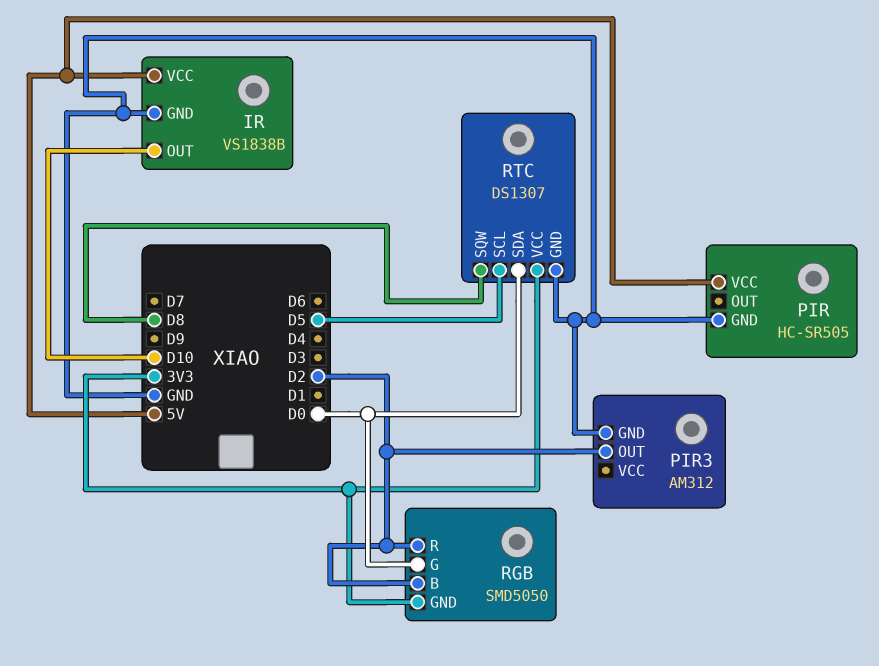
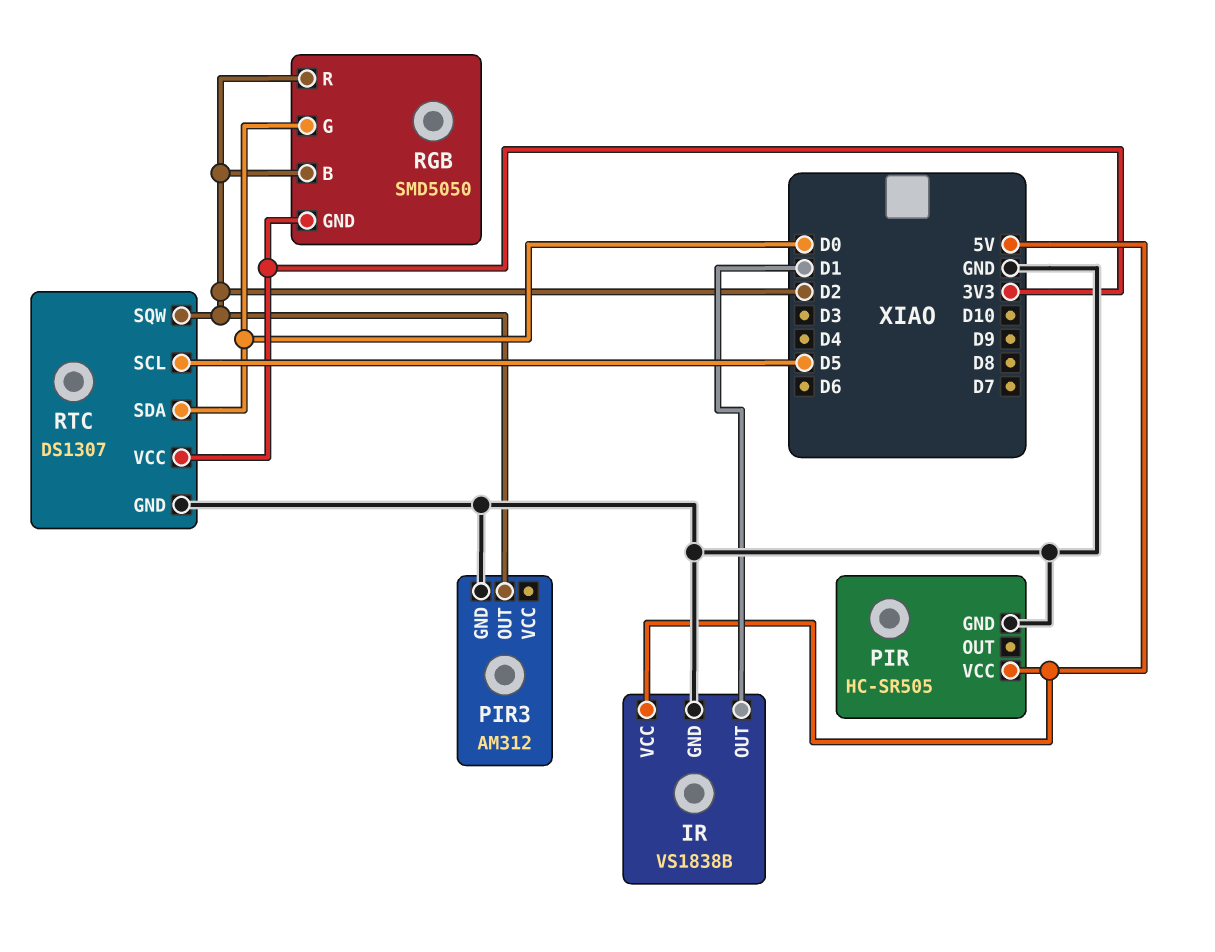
IR pin OUT: D10 -> D1
RTC pin SQW: D8 -> D2

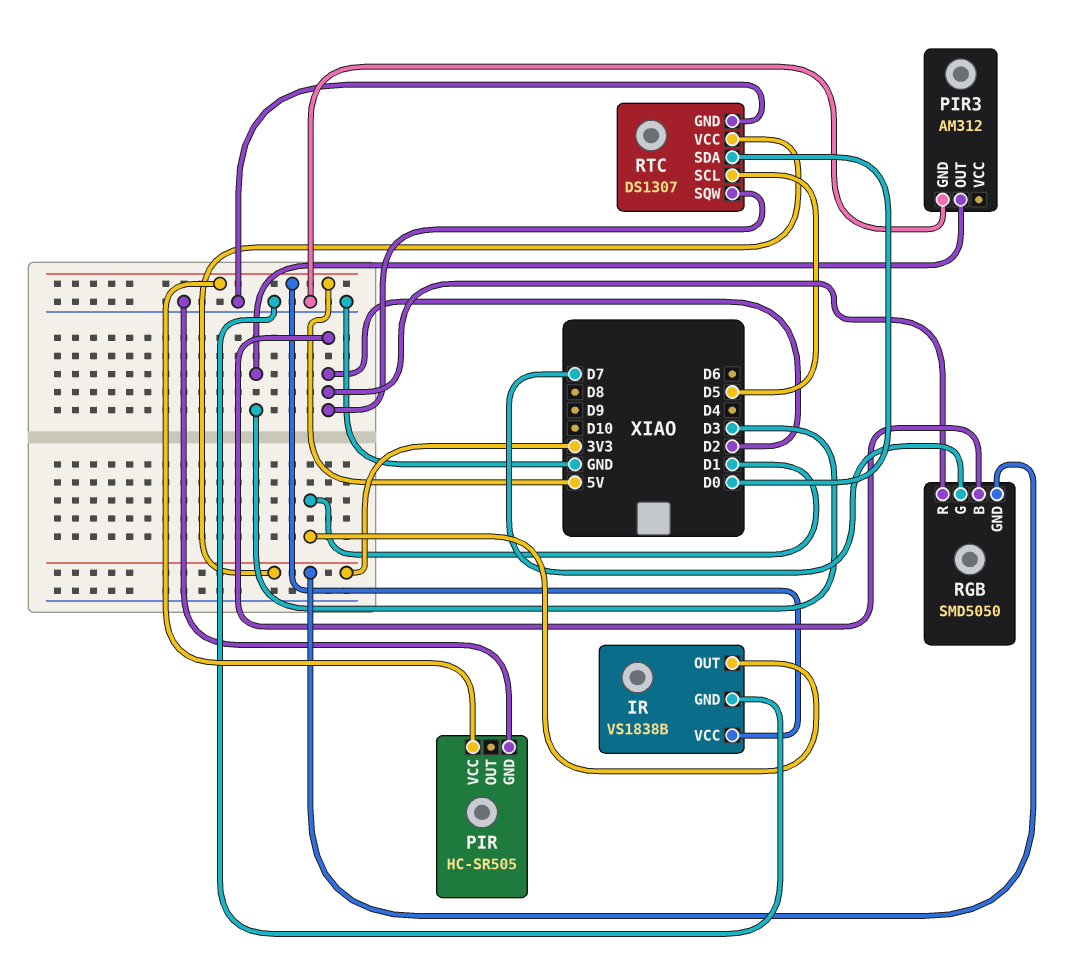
PIR3 pin OUT: D2 -> D3
RGB pin G: D0 -> D7

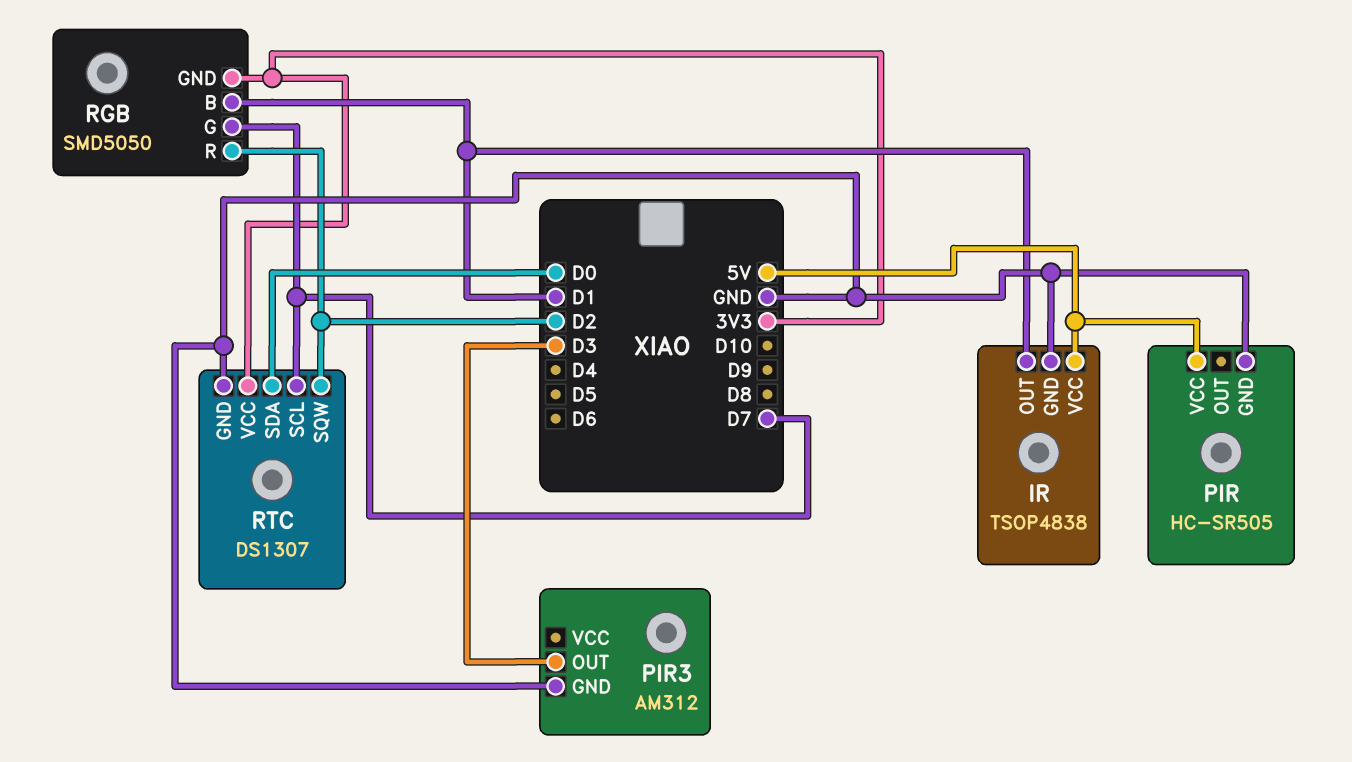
IR: VS1838B -> TSOP4838
RGB pin B: D2 -> D1
RTC pin SCL: D5 -> D7

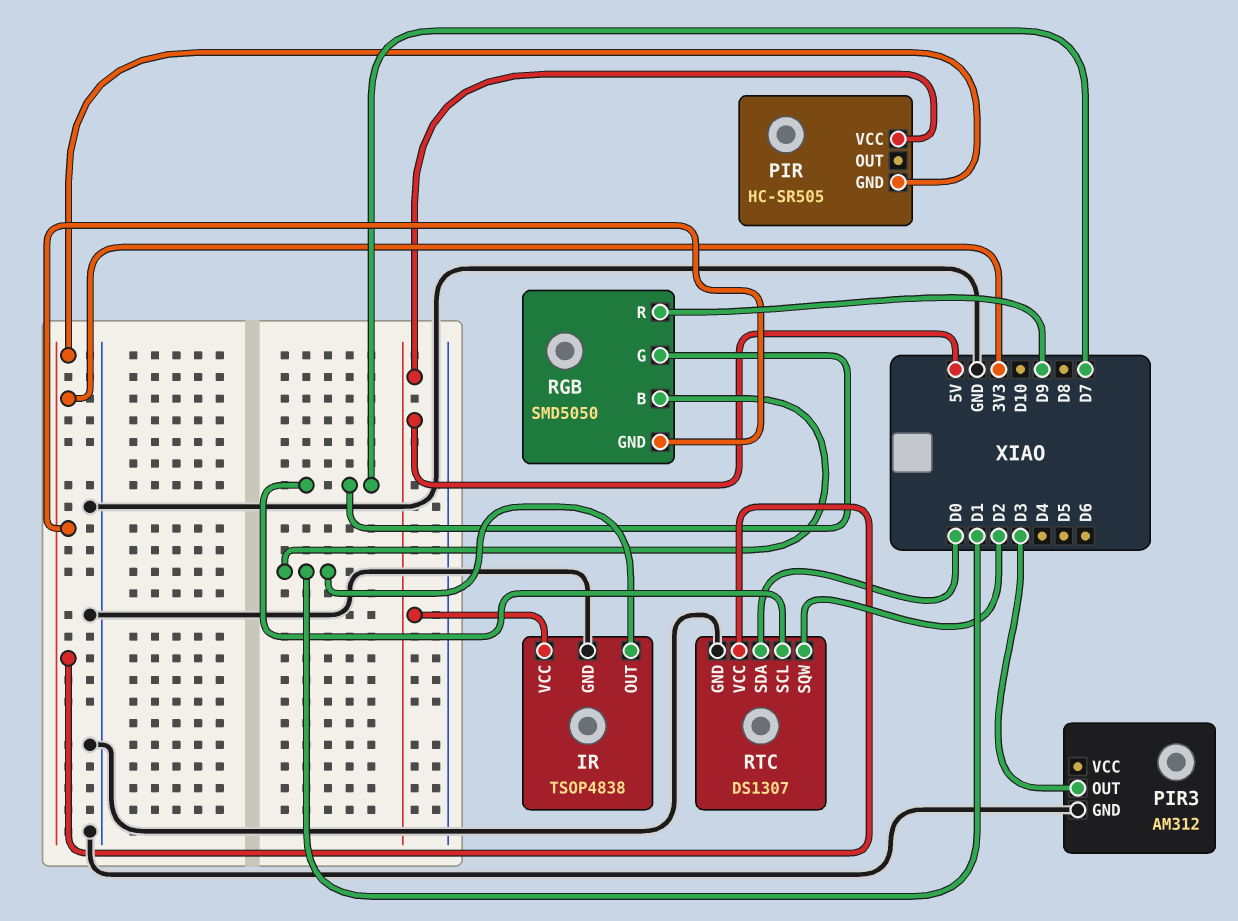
PIR pin GND: GND -> 3V3
RGB pin R: D2 -> D9

